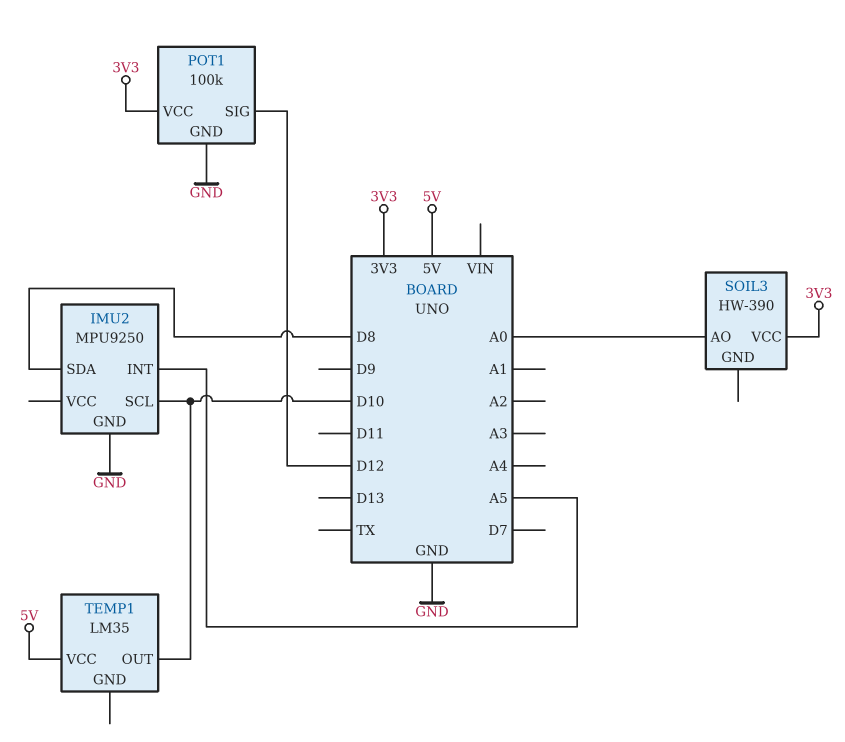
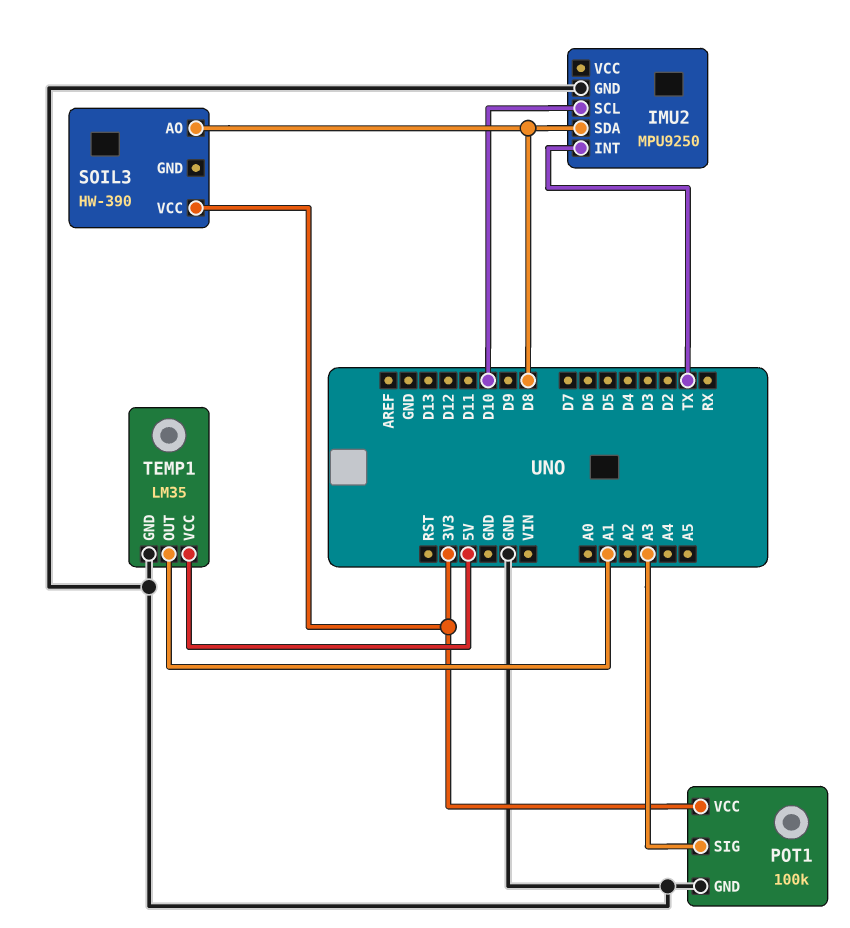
IMU2 pin INT: A5 -> TX
POT1 pin SIG: D12 -> A3
SOIL3 pin AO: A0 -> D8
TEMP1 pin GND: none -> GND
TEMP1 pin OUT: D10 -> A1

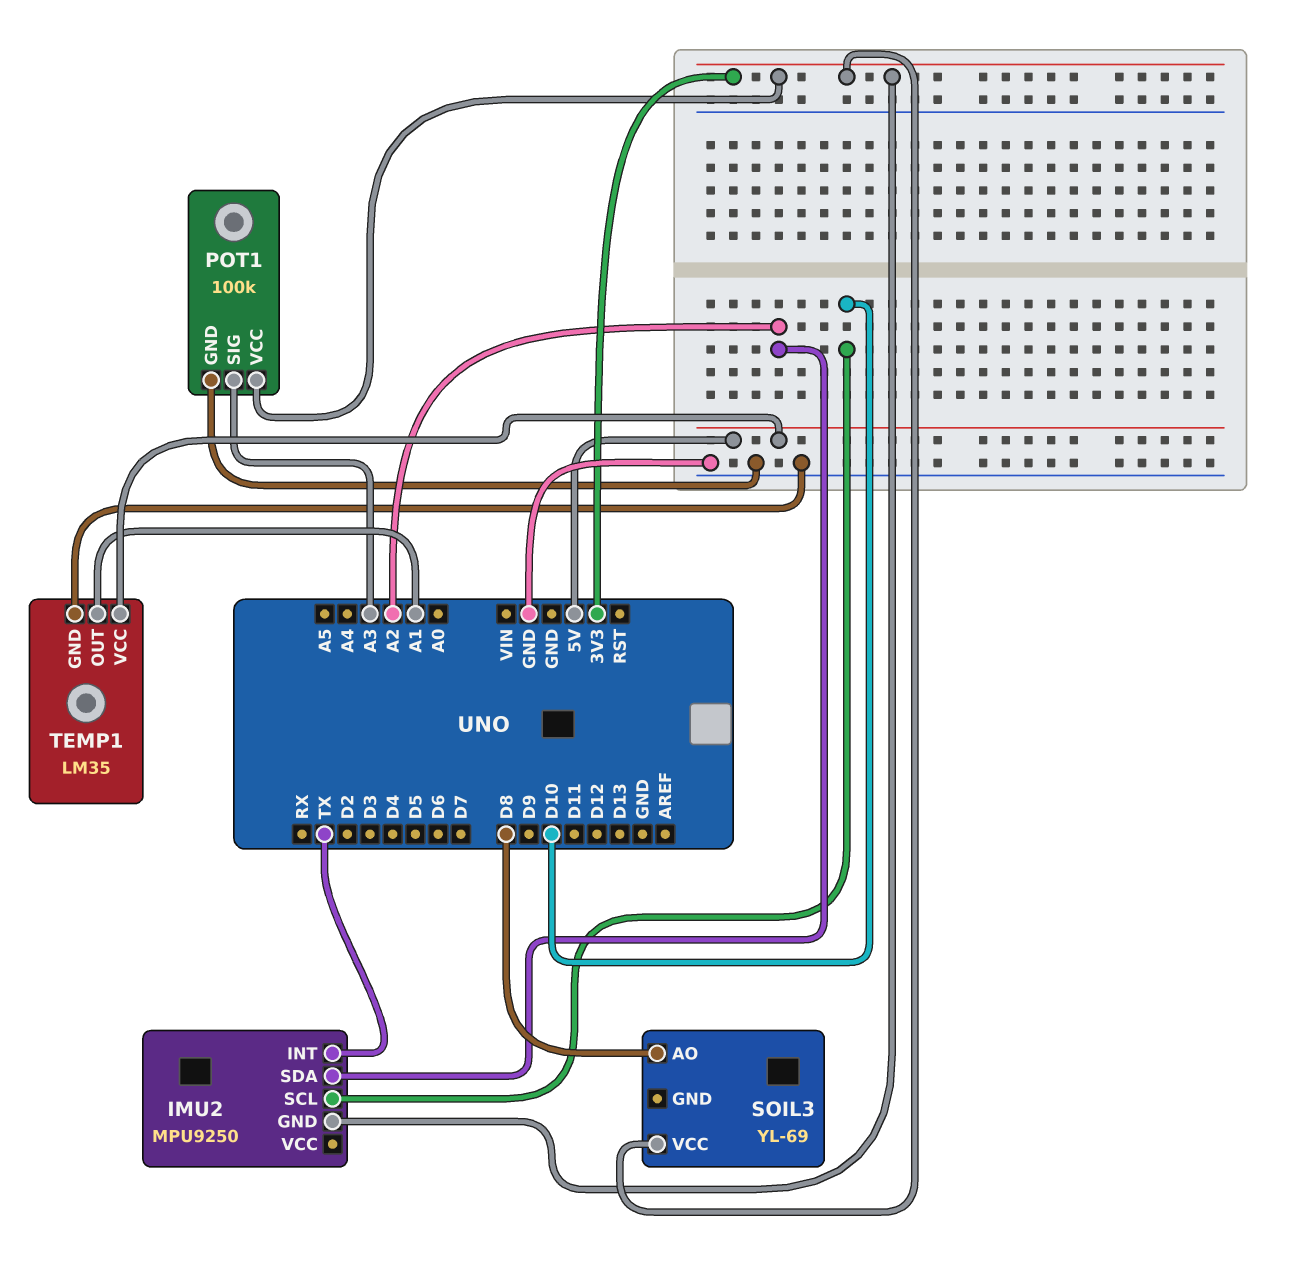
IMU2 pin GND: GND -> 3V3
IMU2 pin SDA: D8 -> A2
SOIL3: HW-390 -> YL-69

